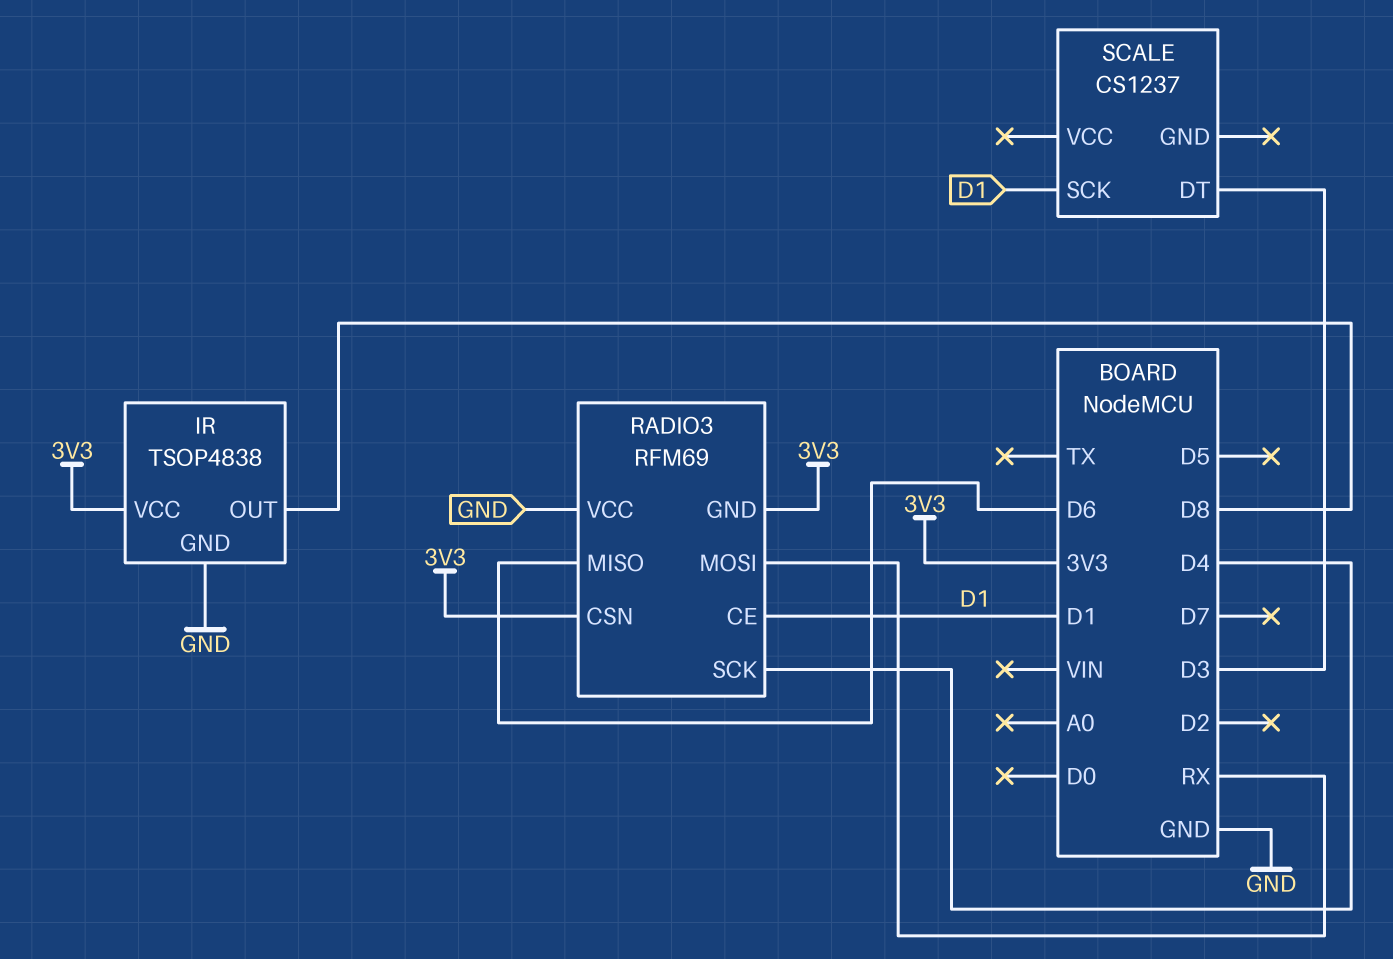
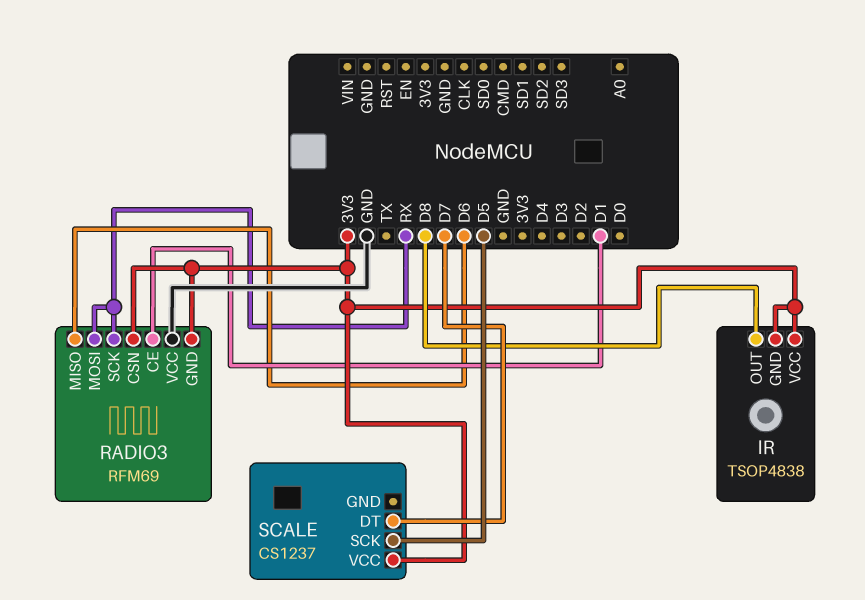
IR pin GND: GND -> 3V3
RADIO3 pin SCK: D4 -> RX
SCALE pin DT: D3 -> D7
SCALE pin SCK: D1 -> D5
SCALE pin VCC: none -> 3V3

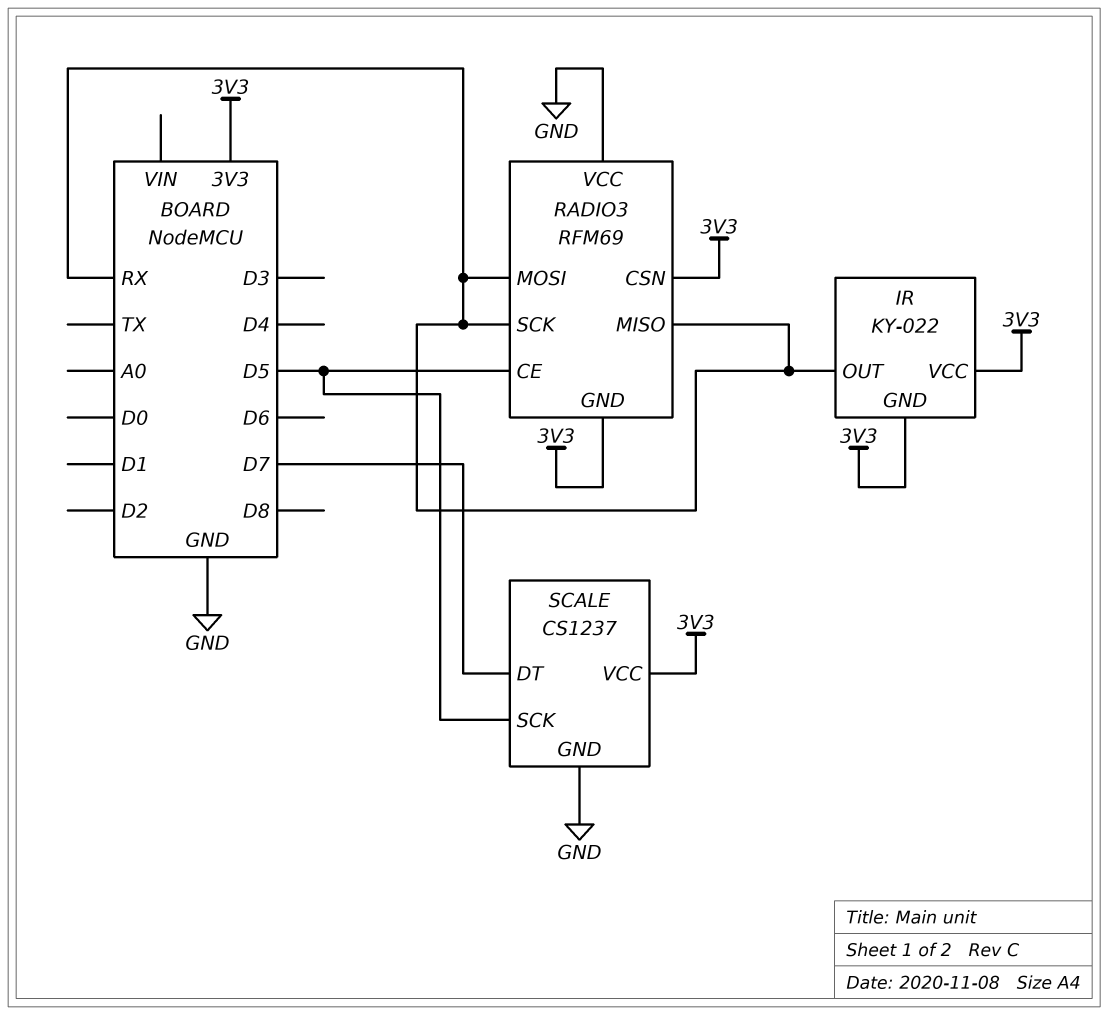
IR: TSOP4838 -> KY-022
IR pin OUT: D8 -> RX
RADIO3 pin CE: D1 -> D5
RADIO3 pin MISO: D6 -> RX
SCALE pin GND: none -> GND

